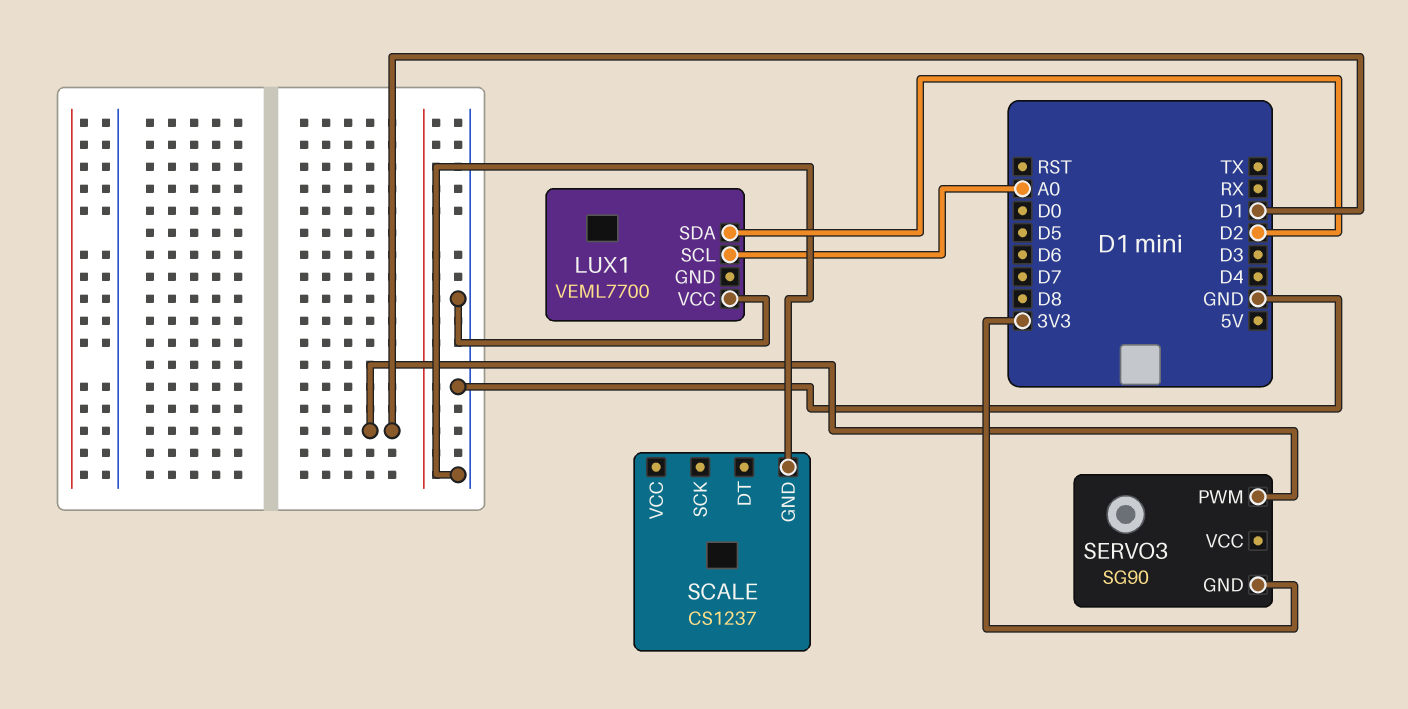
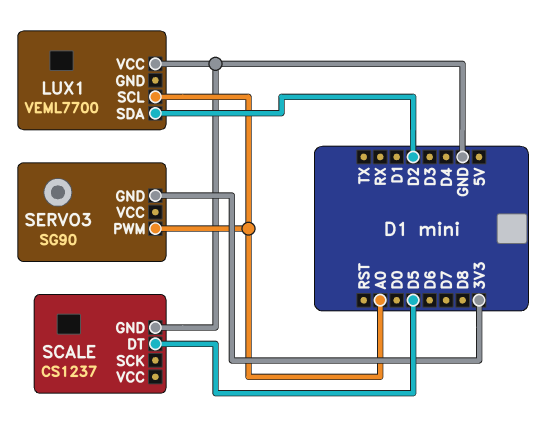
SCALE pin DT: none -> D5
SERVO3 pin PWM: D1 -> A0

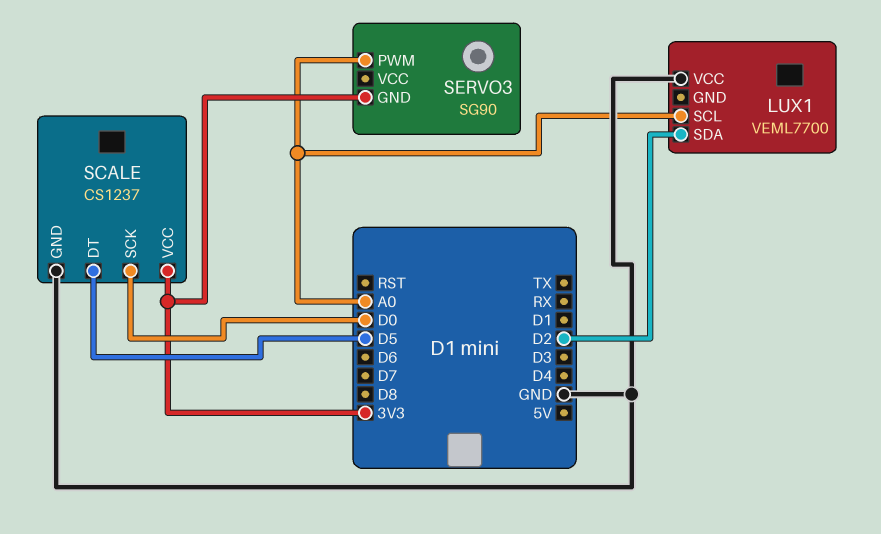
SCALE pin SCK: none -> D0
SCALE pin VCC: none -> 3V3

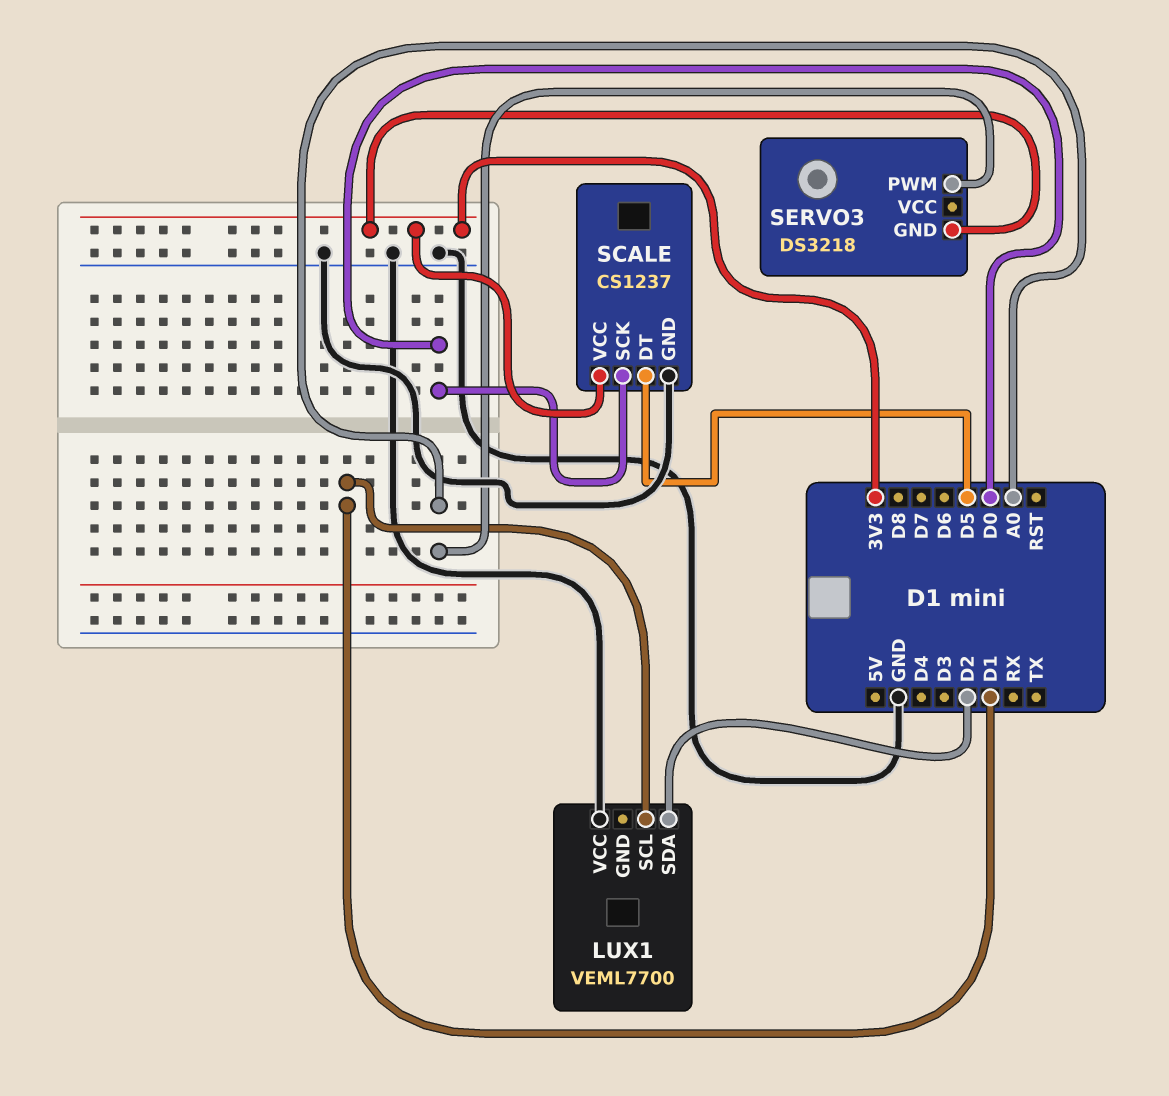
LUX1 pin SCL: A0 -> D1
SERVO3: SG90 -> DS3218

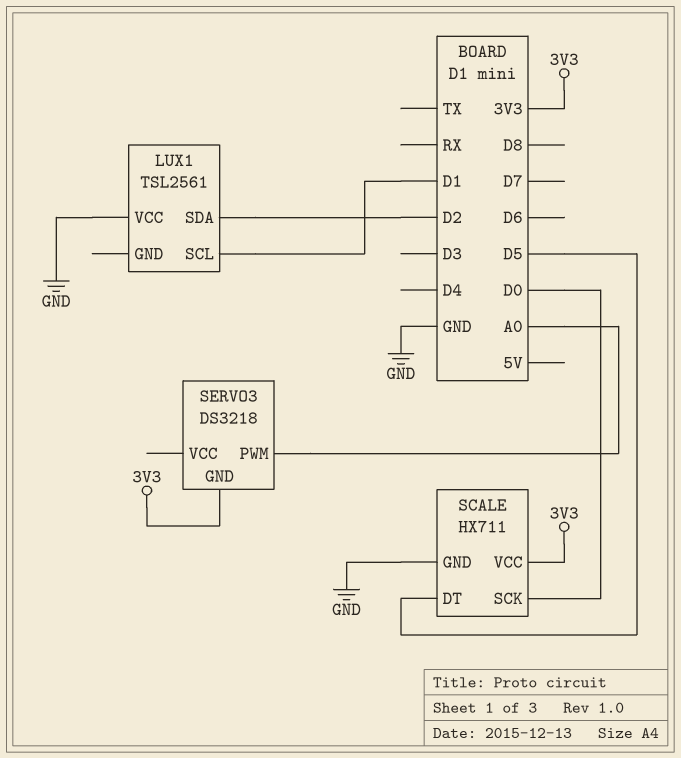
LUX1: VEML7700 -> TSL2561
SCALE: CS1237 -> HX711

